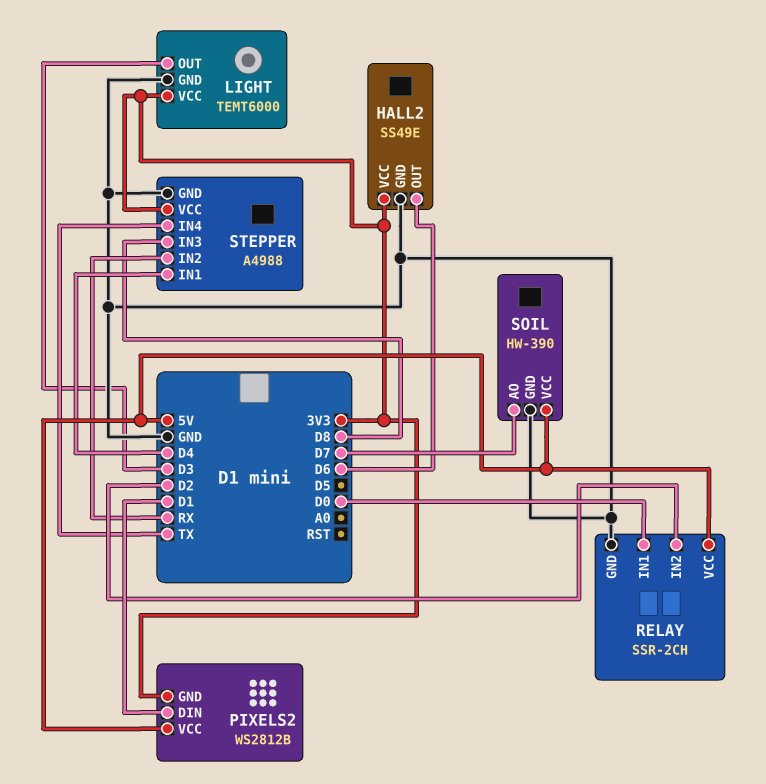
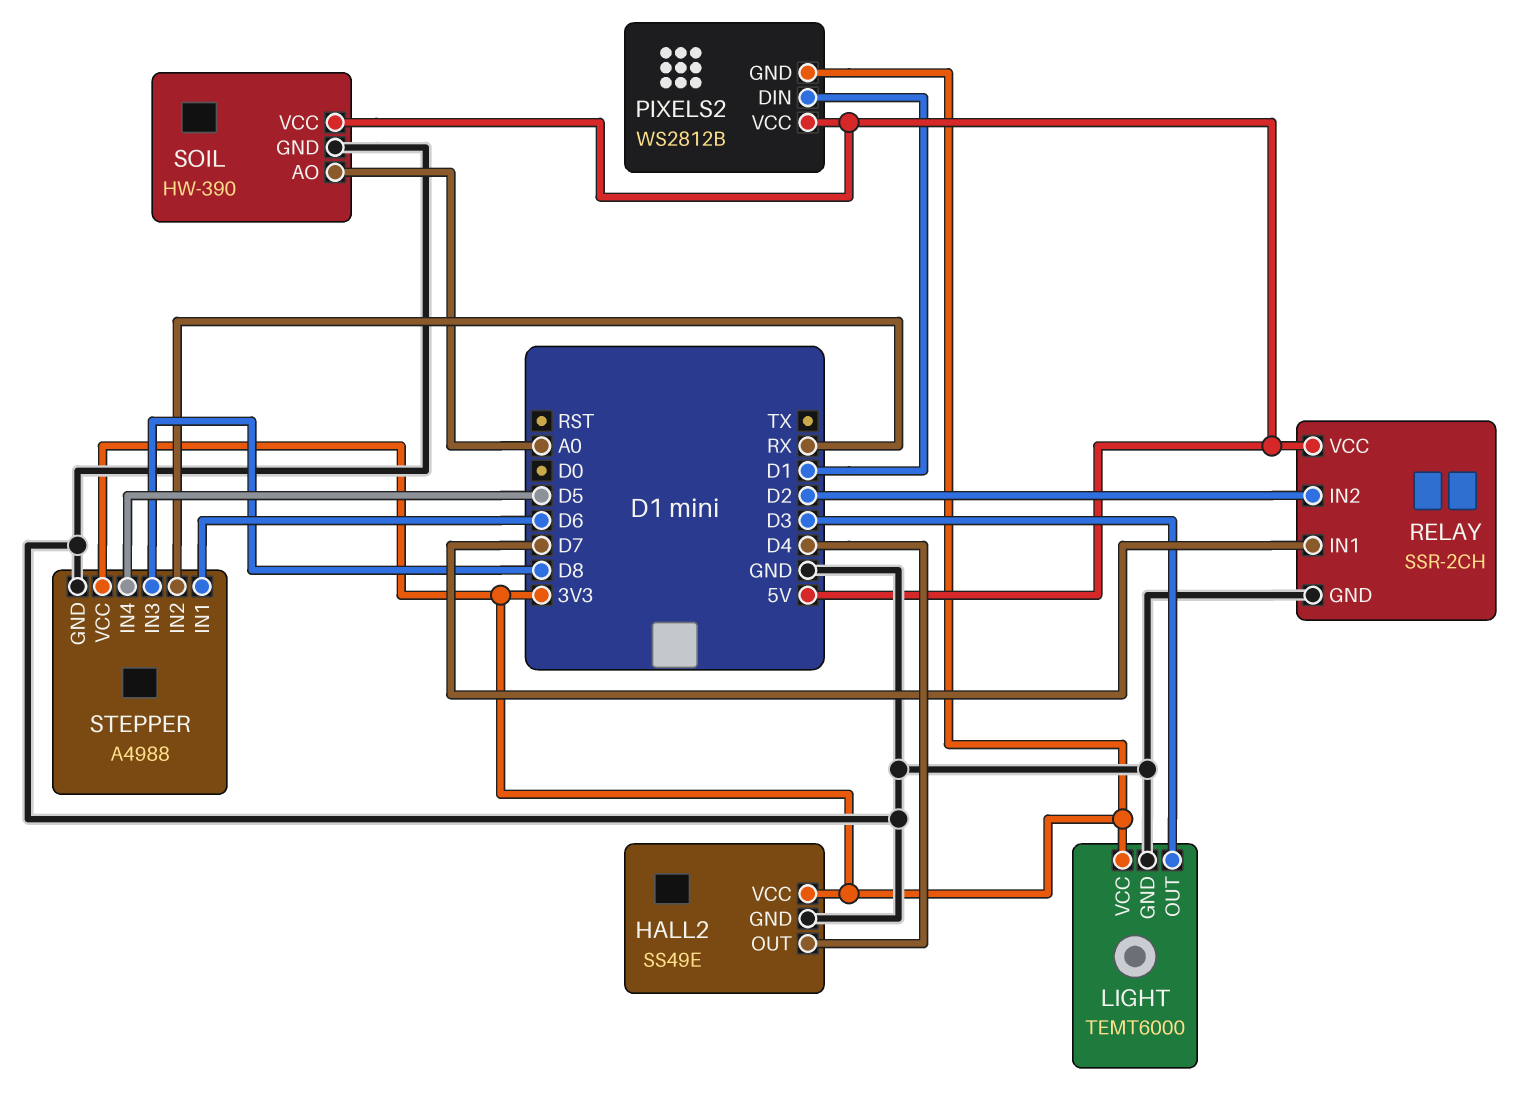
HALL2 pin OUT: D6 -> D4
RELAY pin IN1: D0 -> D7
SOIL pin AO: D7 -> A0
STEPPER pin IN1: D4 -> D6
STEPPER pin IN4: TX -> D5

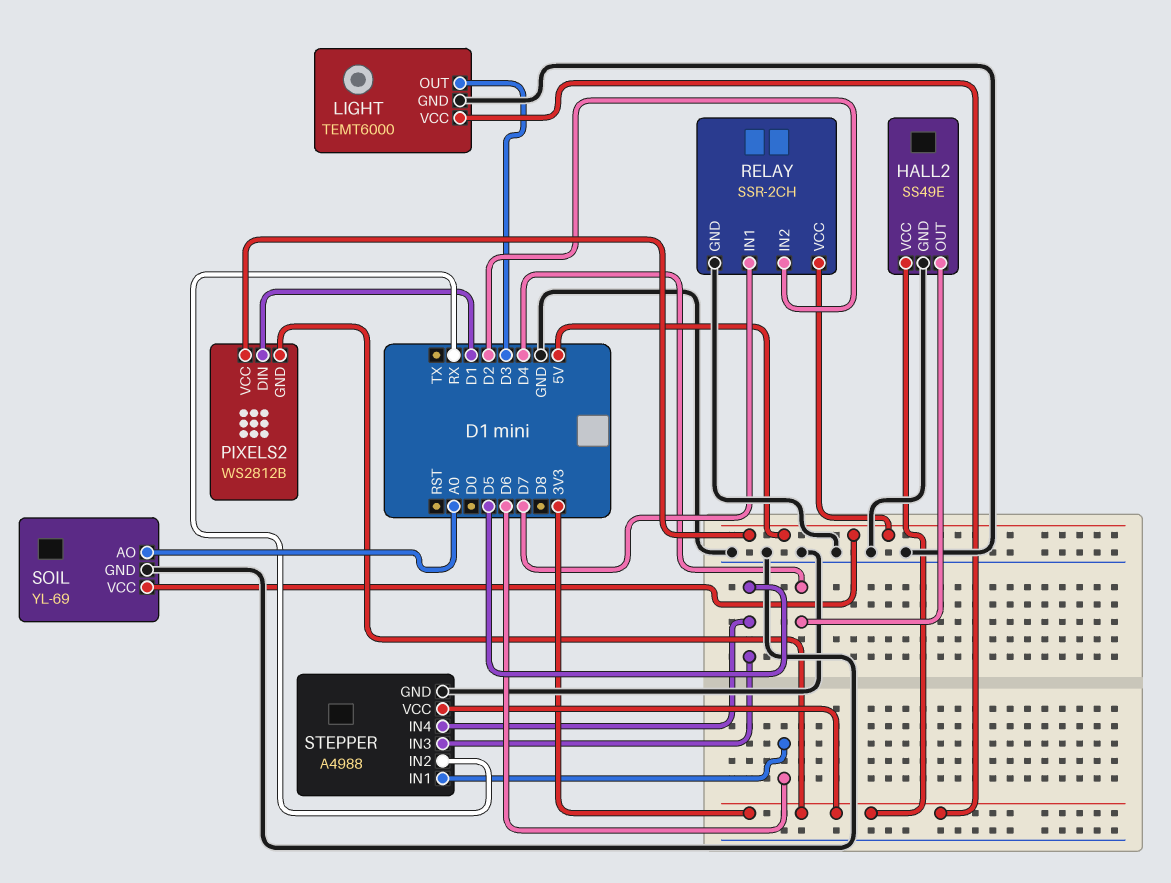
SOIL: HW-390 -> YL-69
STEPPER pin IN3: D8 -> D5

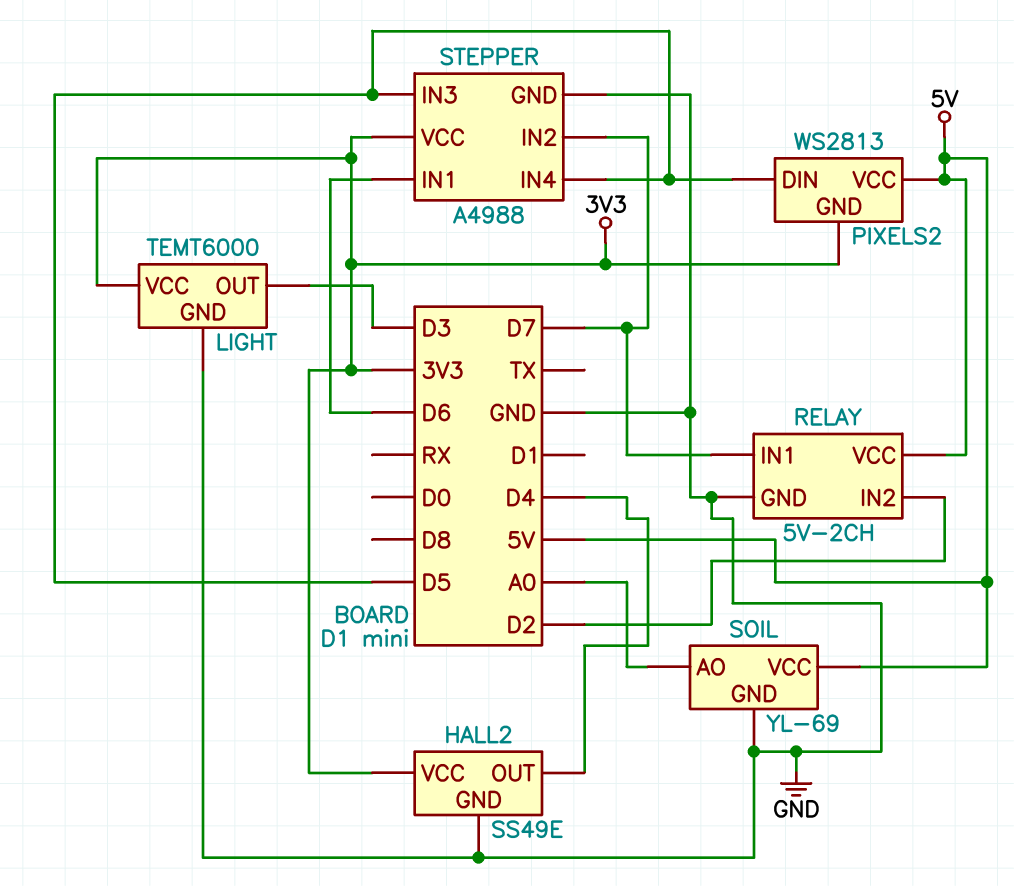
PIXELS2: WS2812B -> WS2813
PIXELS2 pin DIN: D1 -> D5
RELAY: SSR-2CH -> 5V-2CH
STEPPER pin IN2: RX -> D7

